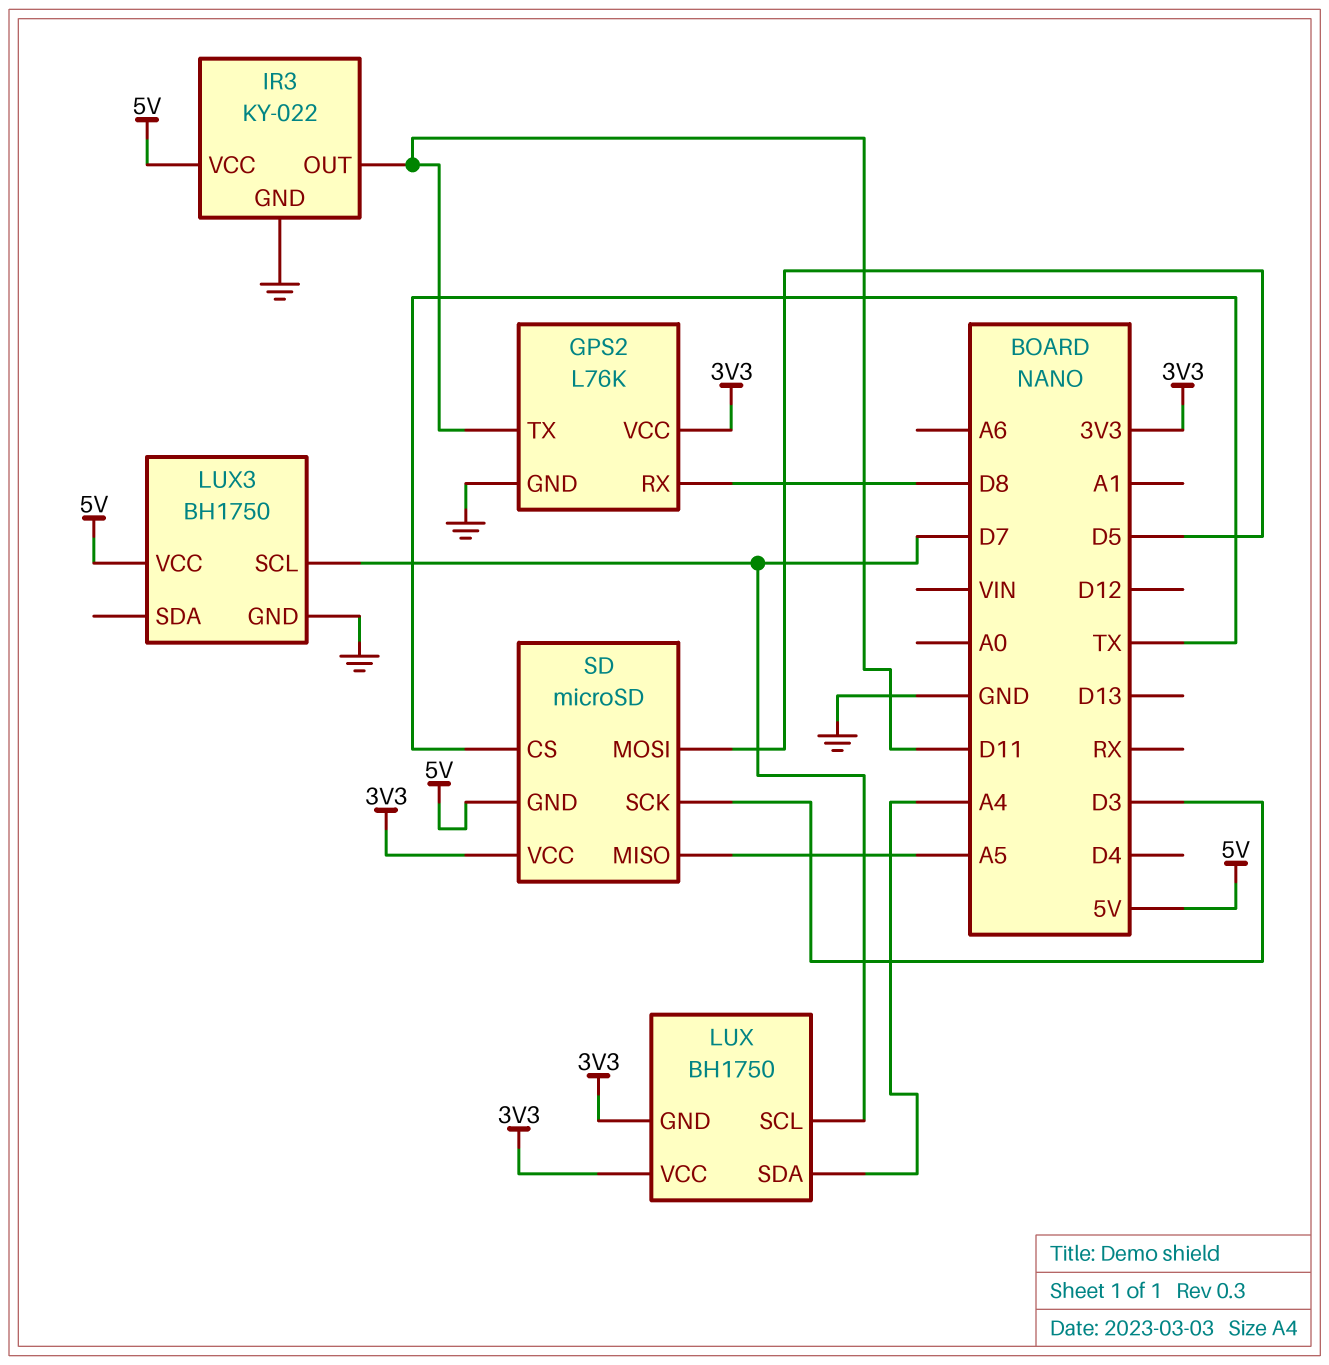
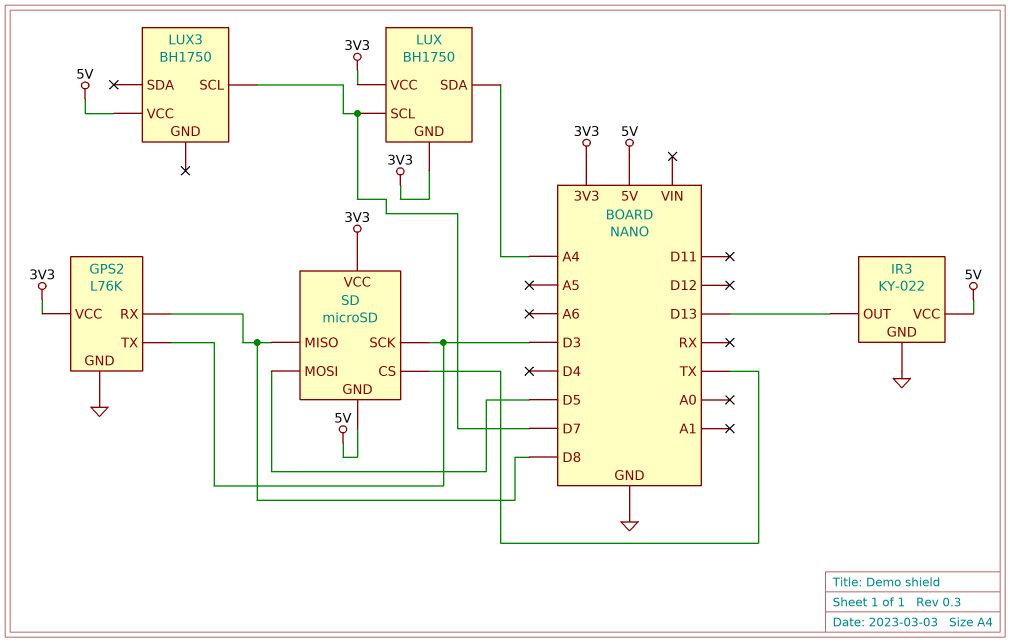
GPS2 pin TX: D11 -> D3
IR3 pin OUT: D11 -> D13
LUX3 pin GND: GND -> none
SD pin MISO: A5 -> D8

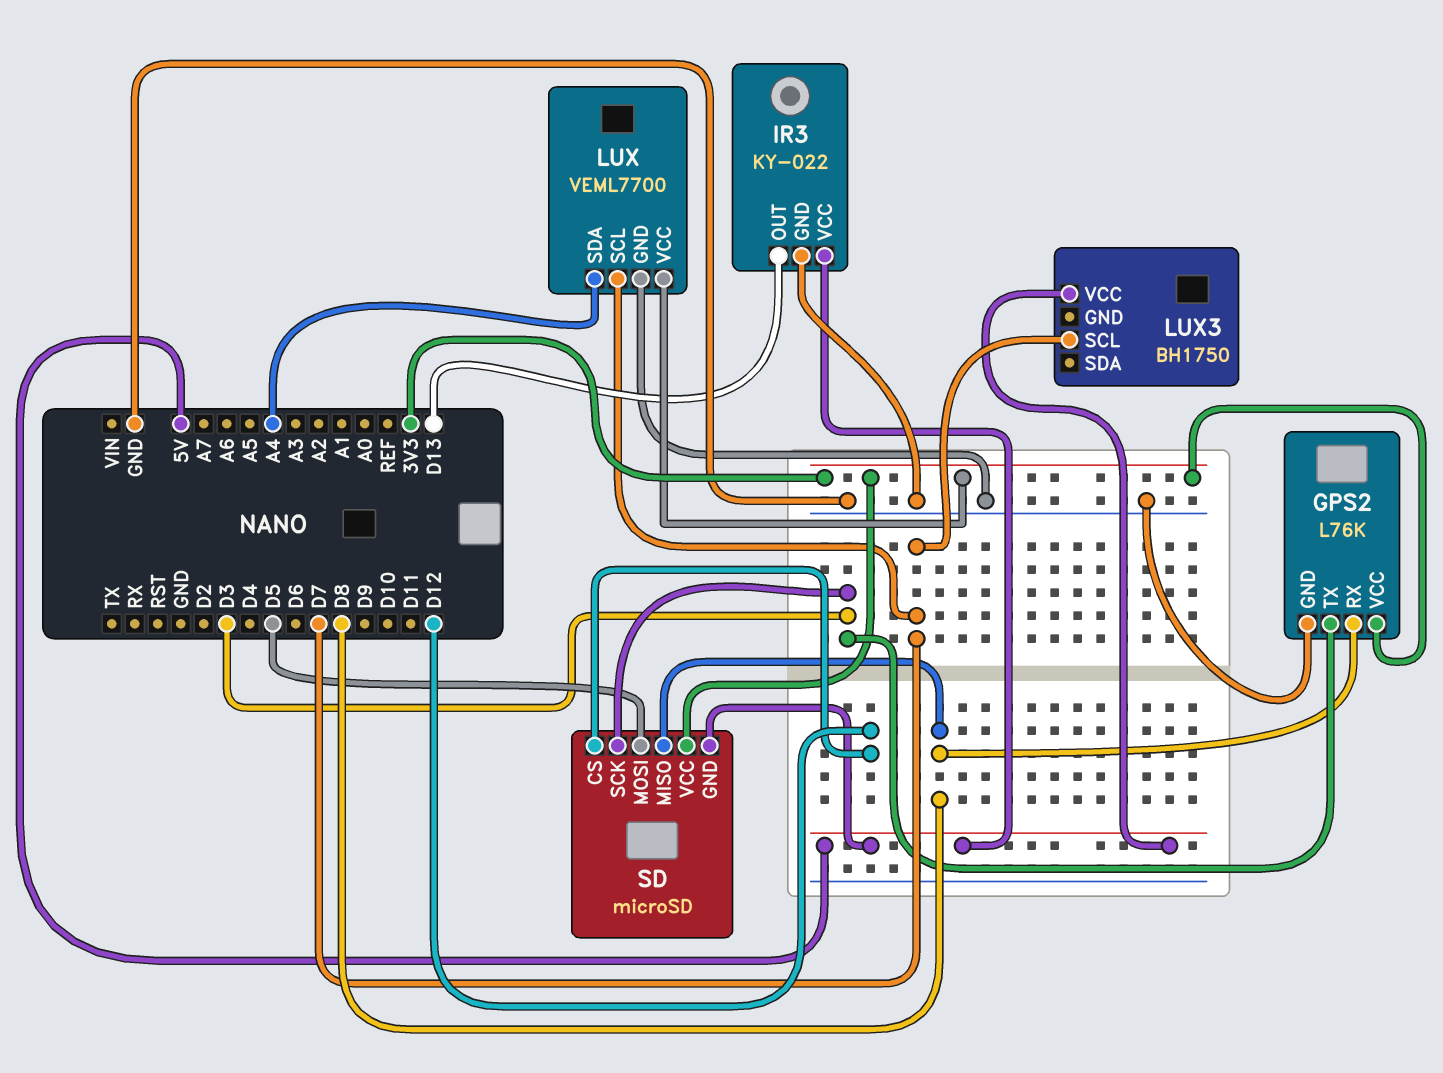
LUX: BH1750 -> VEML7700
LUX pin GND: 3V3 -> GND
SD pin CS: TX -> D12

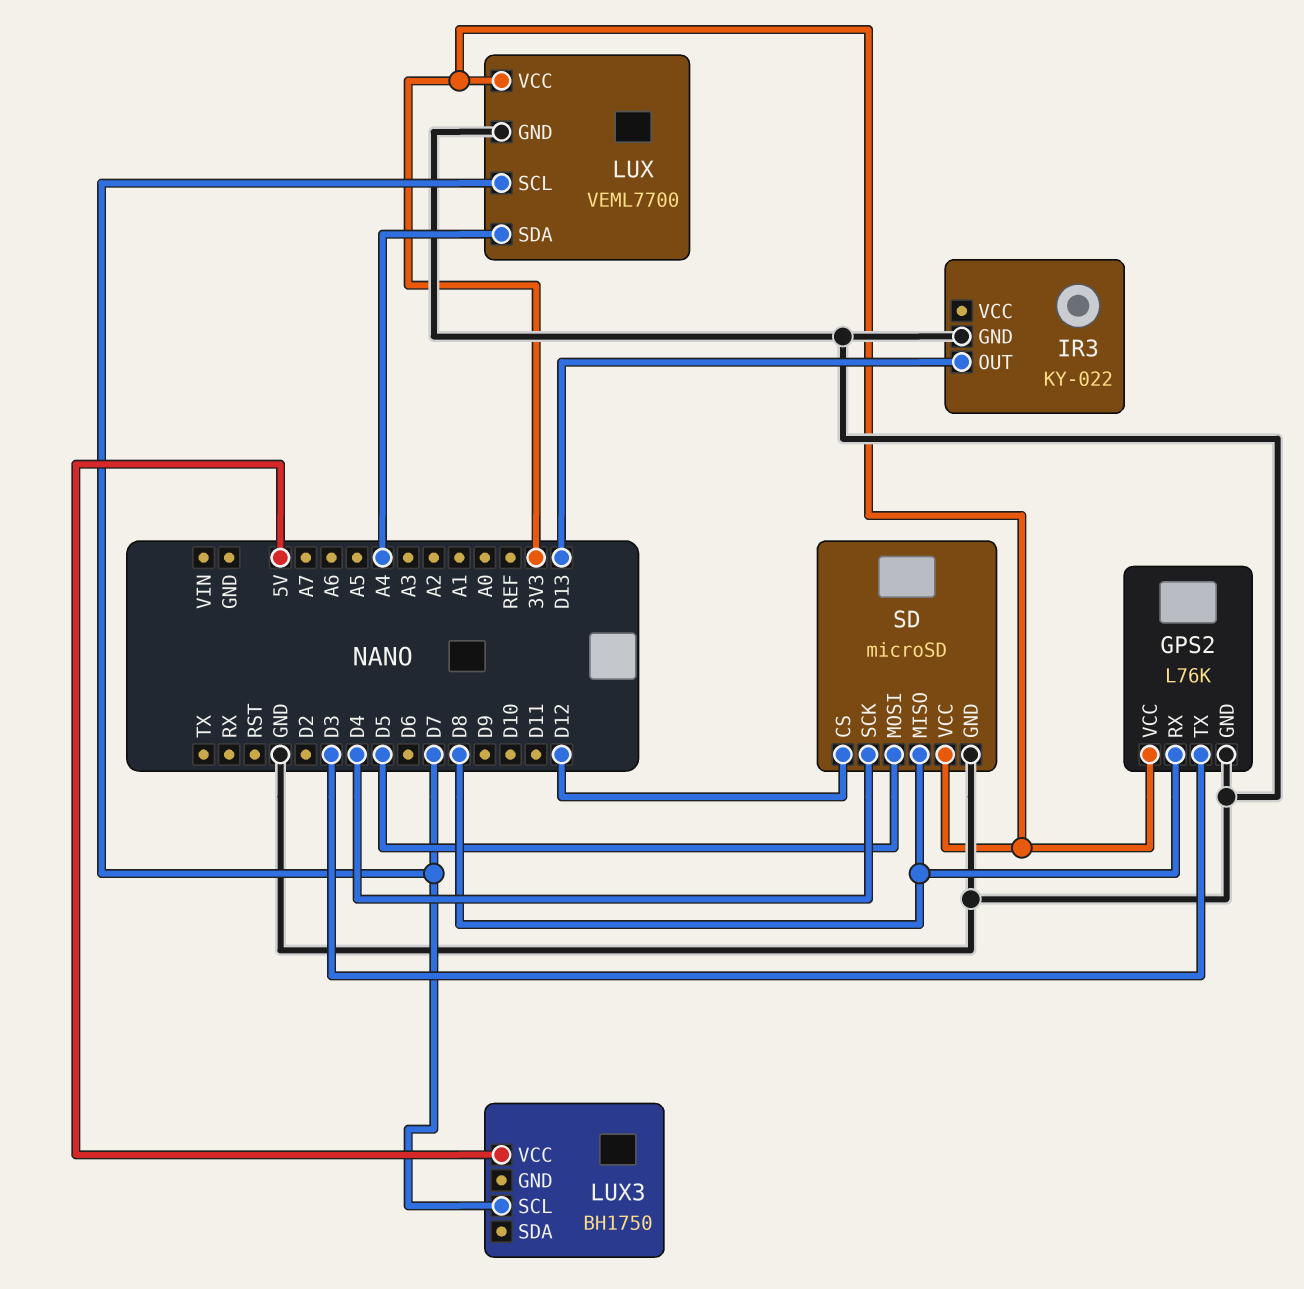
IR3 pin VCC: 5V -> none
SD pin GND: 5V -> GND
SD pin SCK: D3 -> D4

